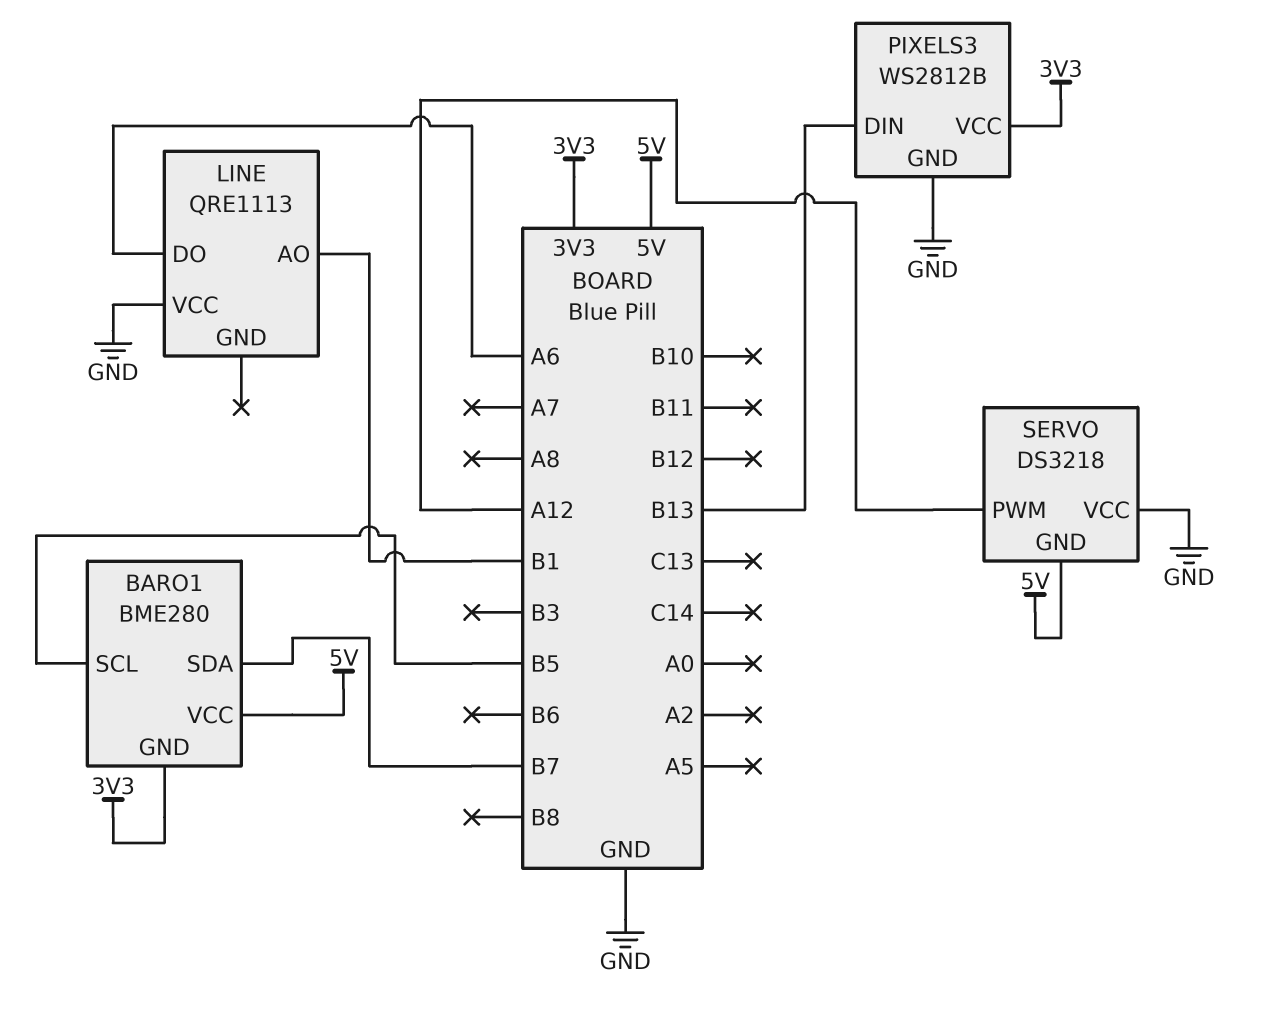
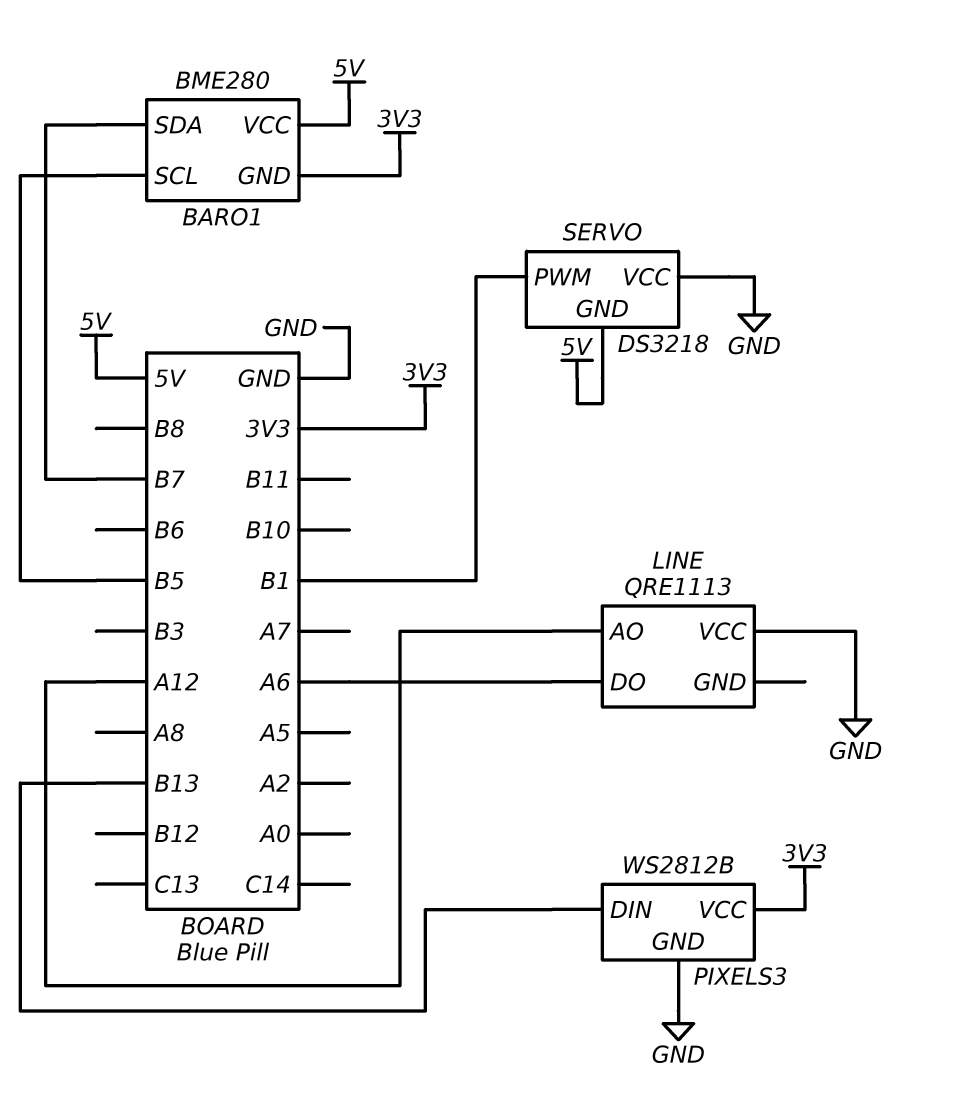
LINE pin AO: B1 -> A12
SERVO pin PWM: A12 -> B1

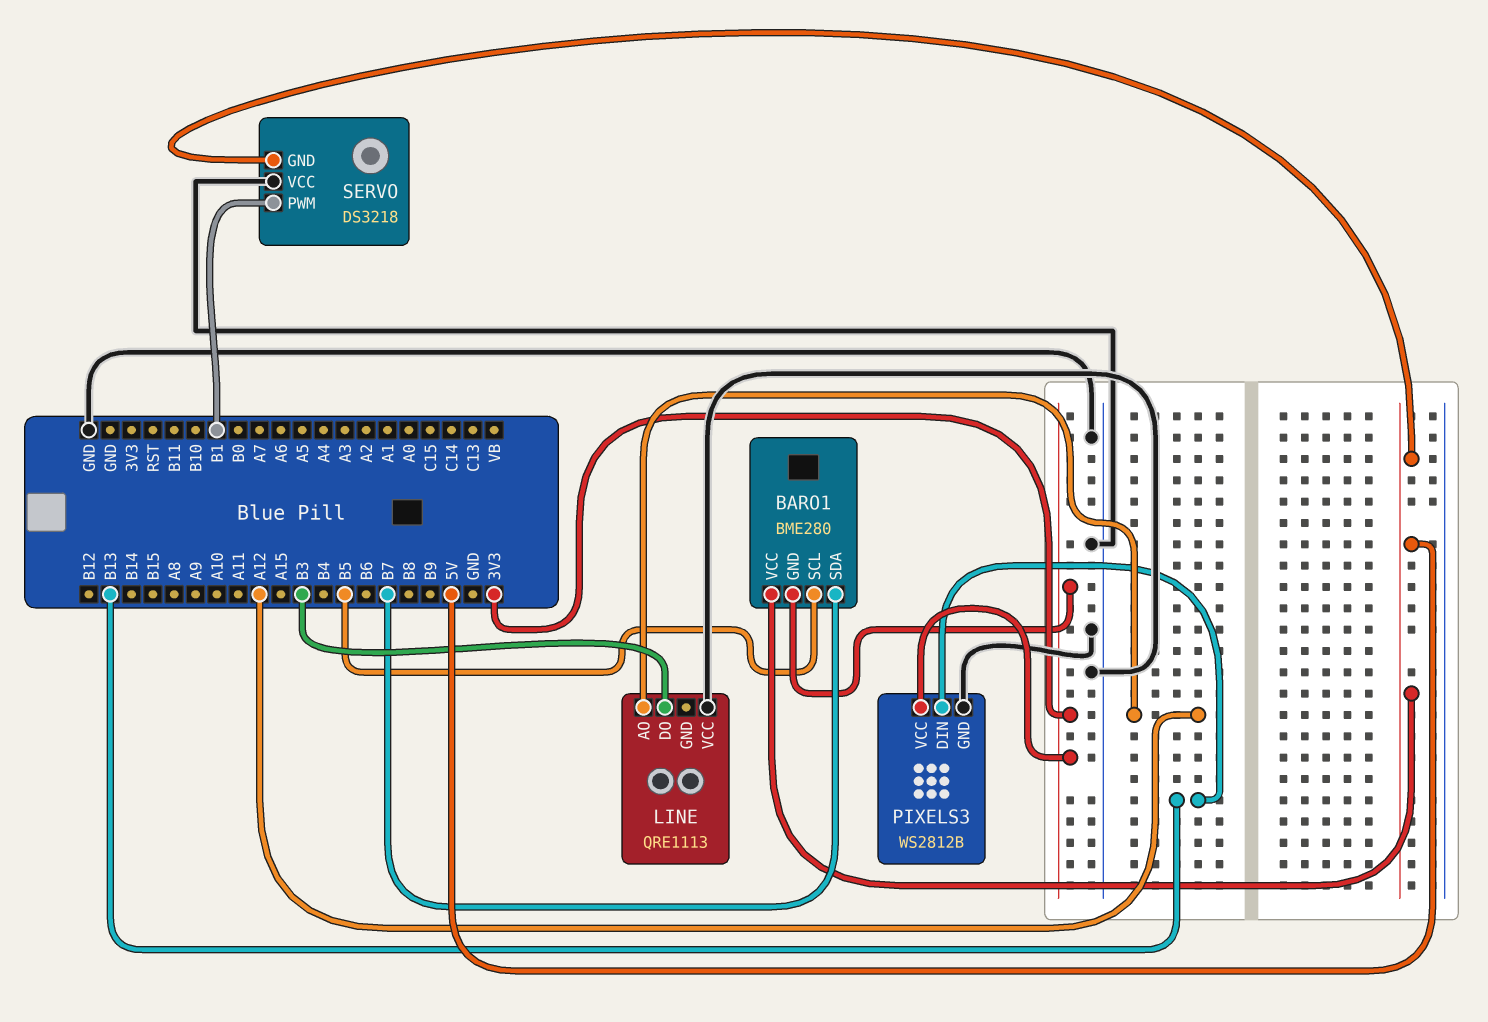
LINE pin DO: A6 -> B3

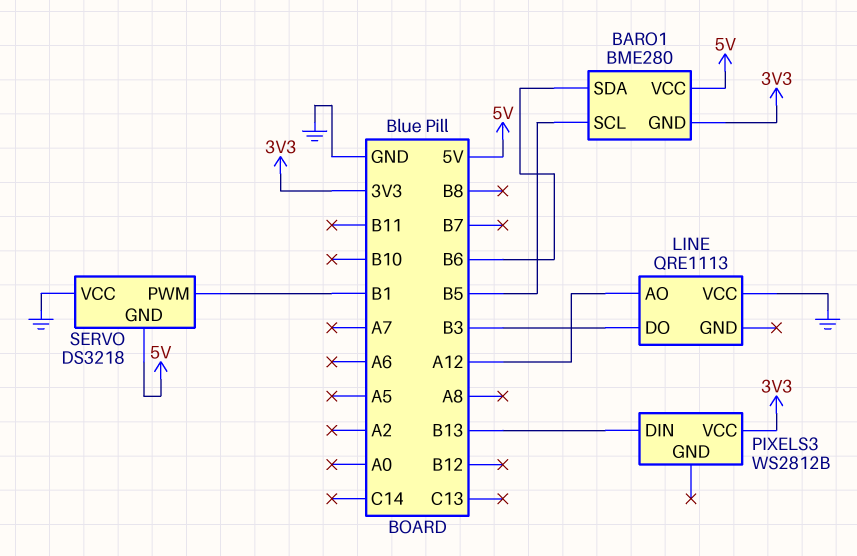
BARO1 pin SDA: B7 -> B6
PIXELS3 pin GND: GND -> none

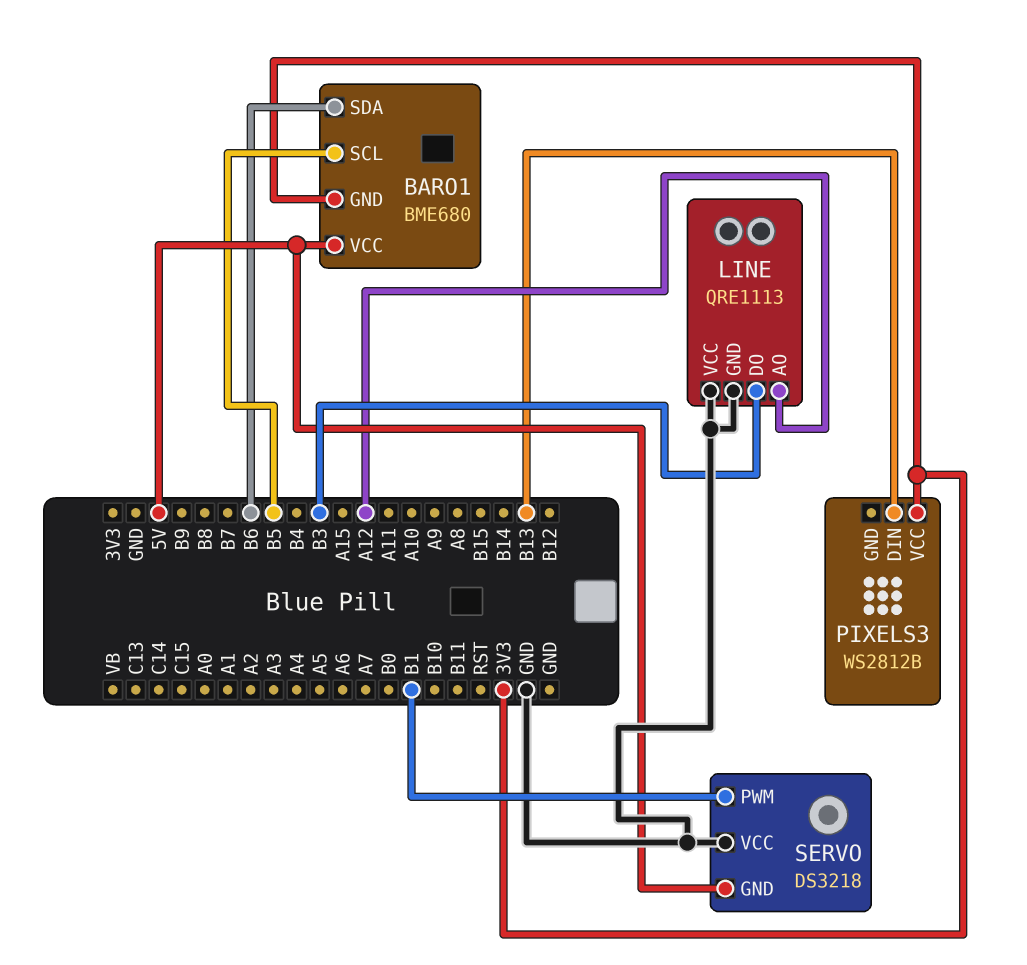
BARO1: BME280 -> BME680
LINE pin GND: none -> GND

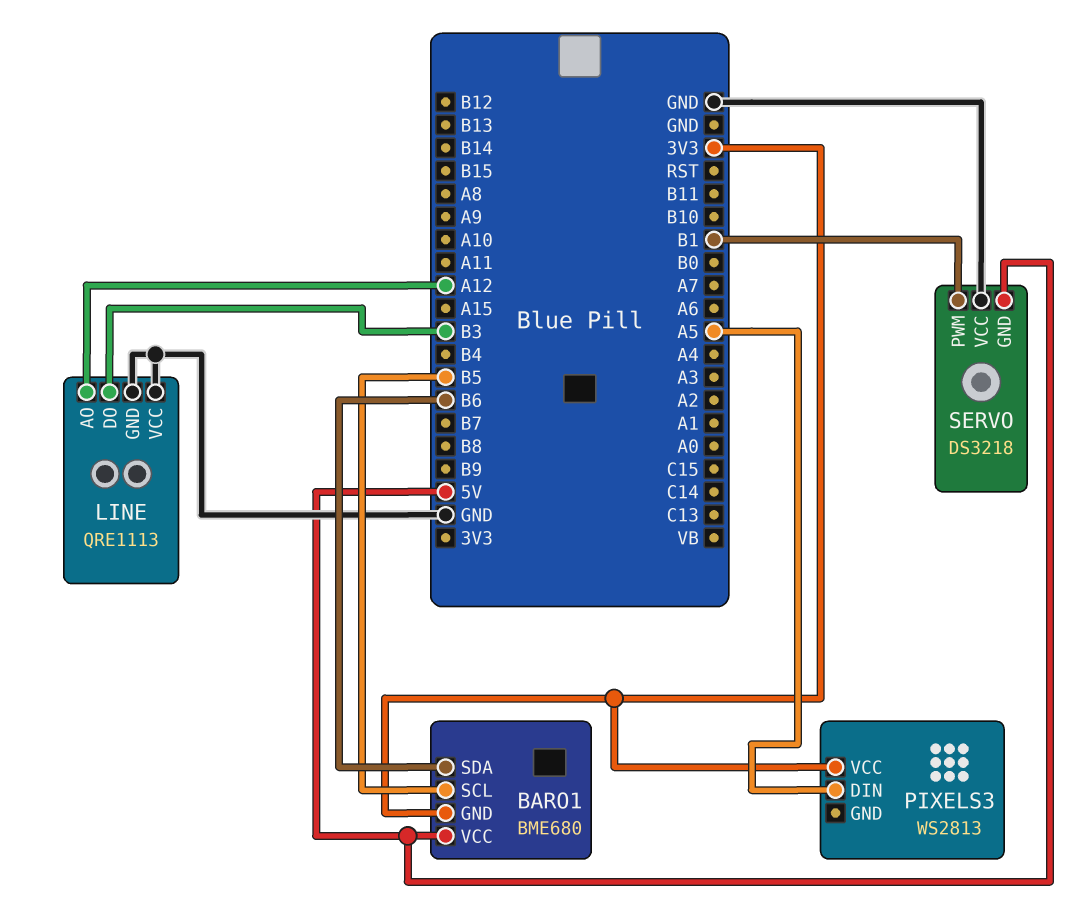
PIXELS3: WS2812B -> WS2813
PIXELS3 pin DIN: B13 -> A5

